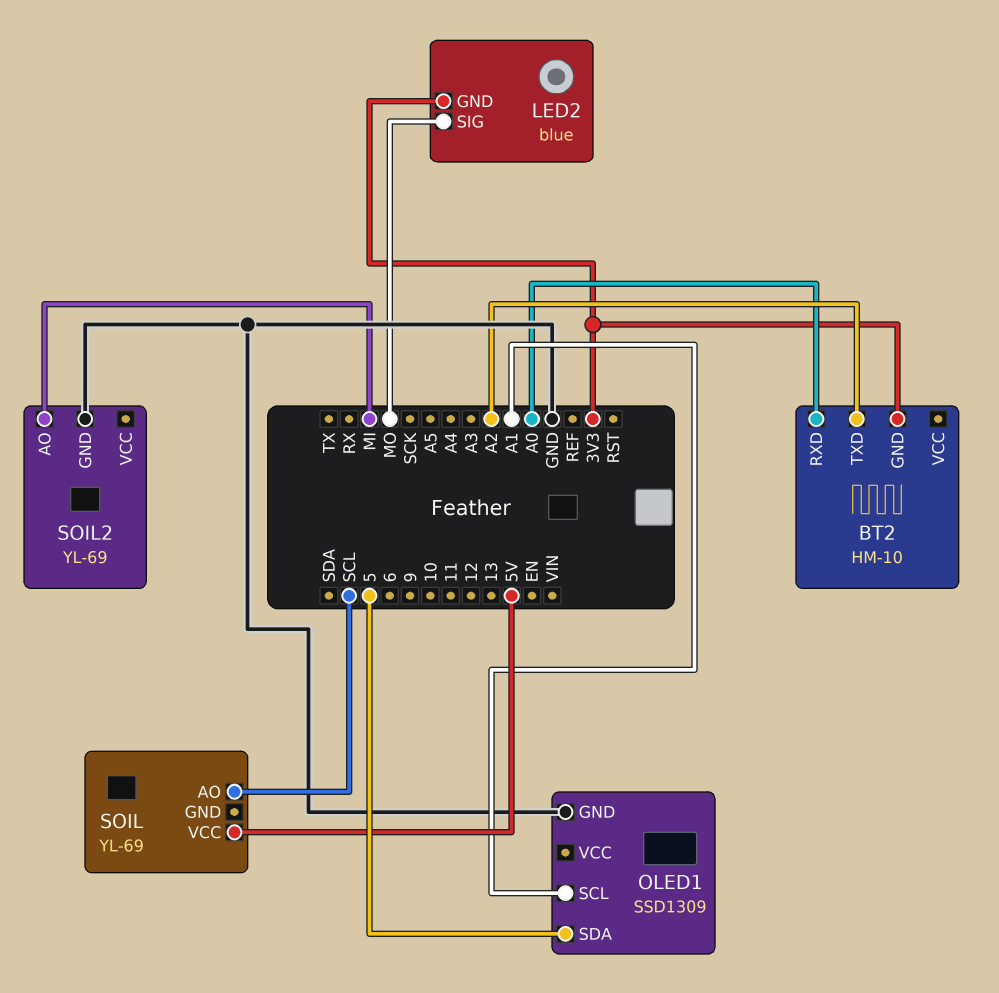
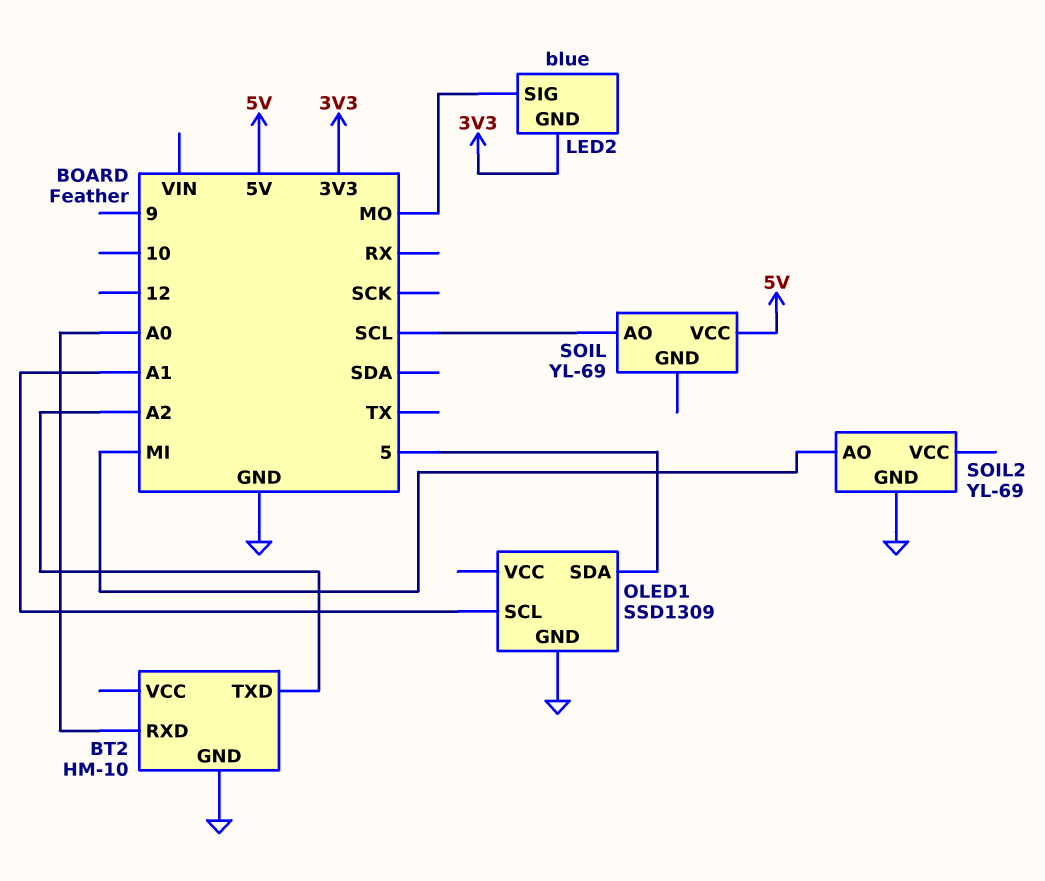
BT2 pin GND: 3V3 -> GND

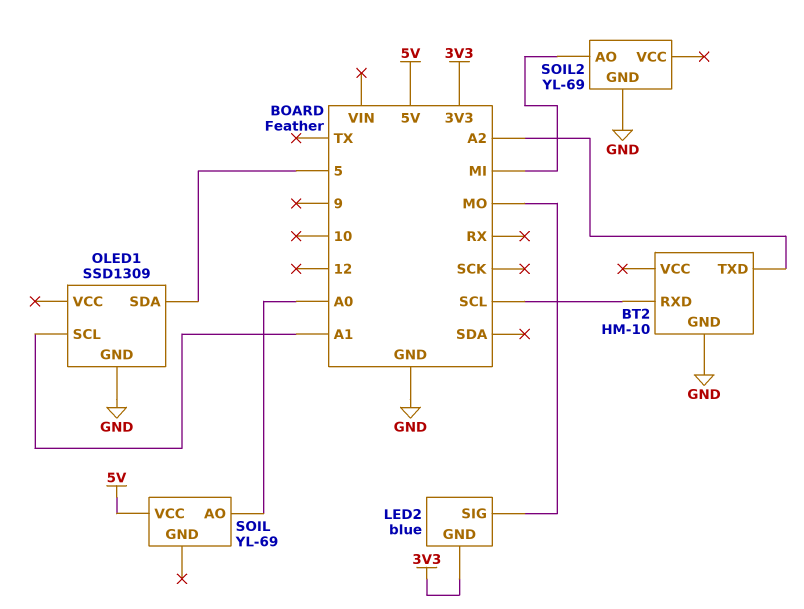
BT2 pin RXD: A0 -> SCL
SOIL pin AO: SCL -> A0

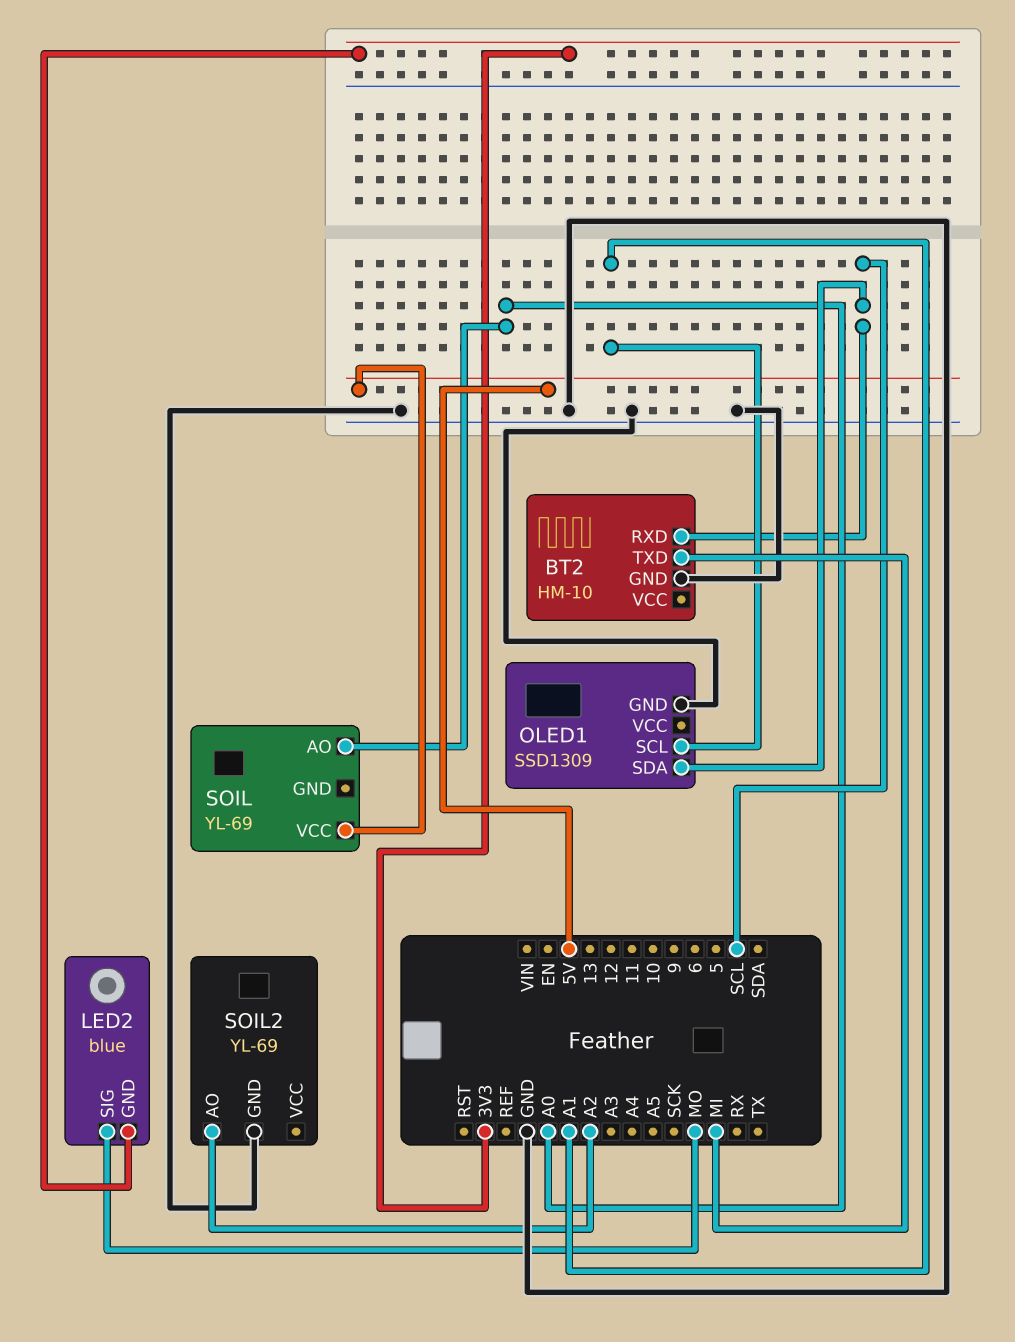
BT2 pin TXD: A2 -> MI
OLED1 pin SDA: 5 -> SCL
SOIL2 pin AO: MI -> A2

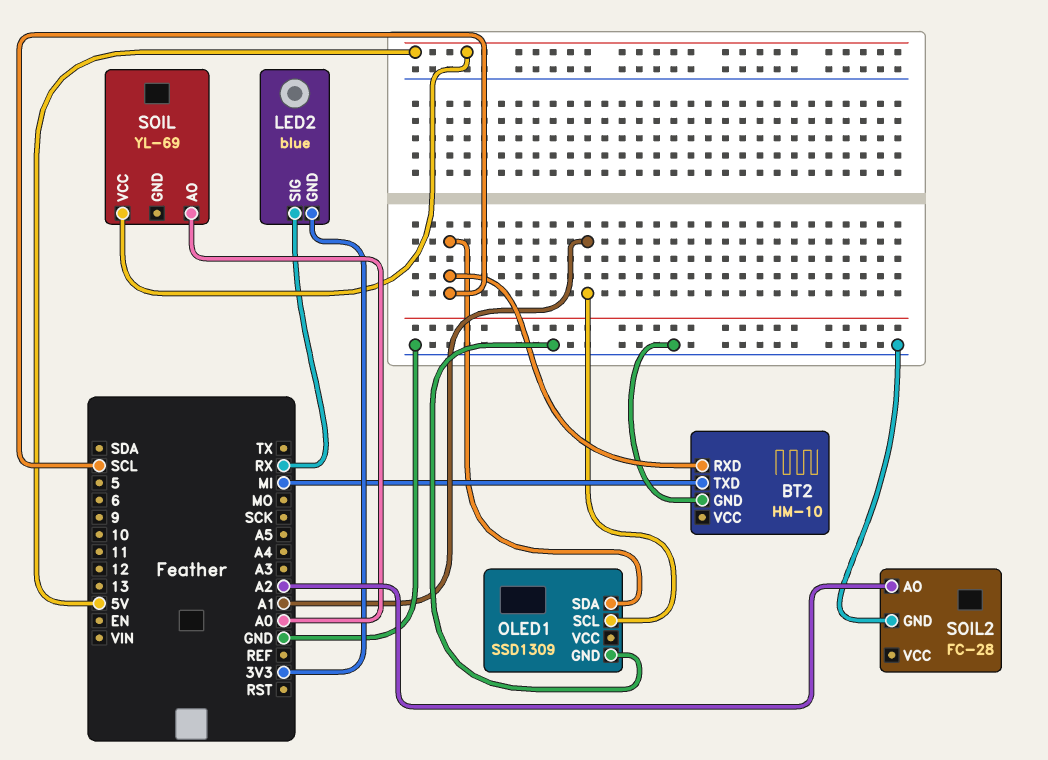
LED2 pin SIG: MO -> RX
SOIL2: YL-69 -> FC-28

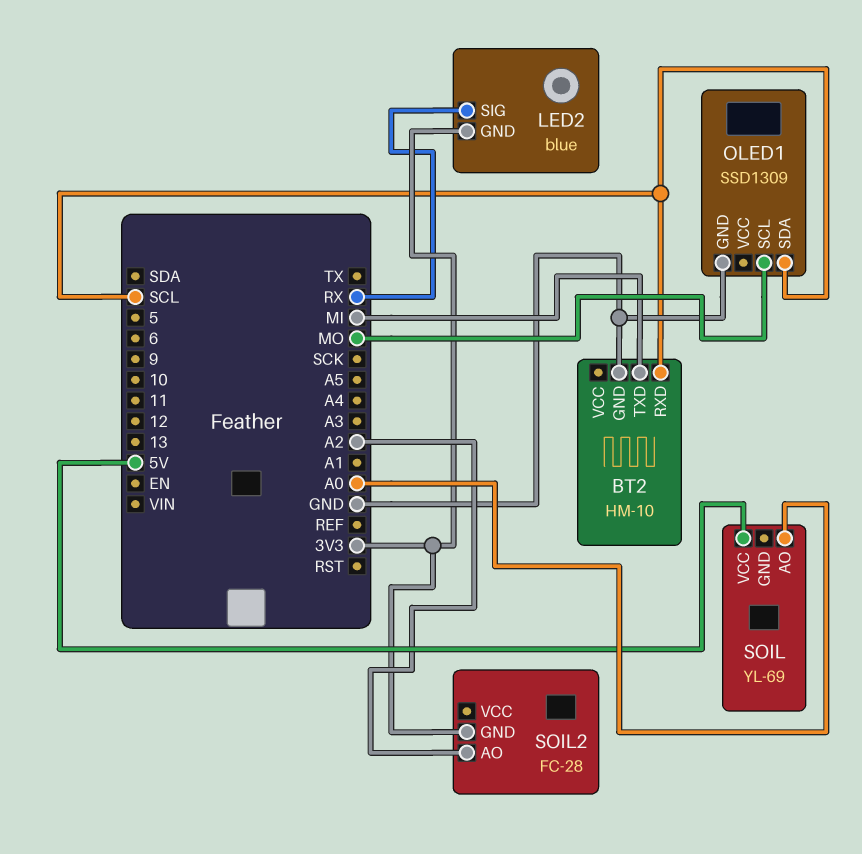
OLED1 pin SCL: A1 -> MO
SOIL2 pin GND: GND -> 3V3

